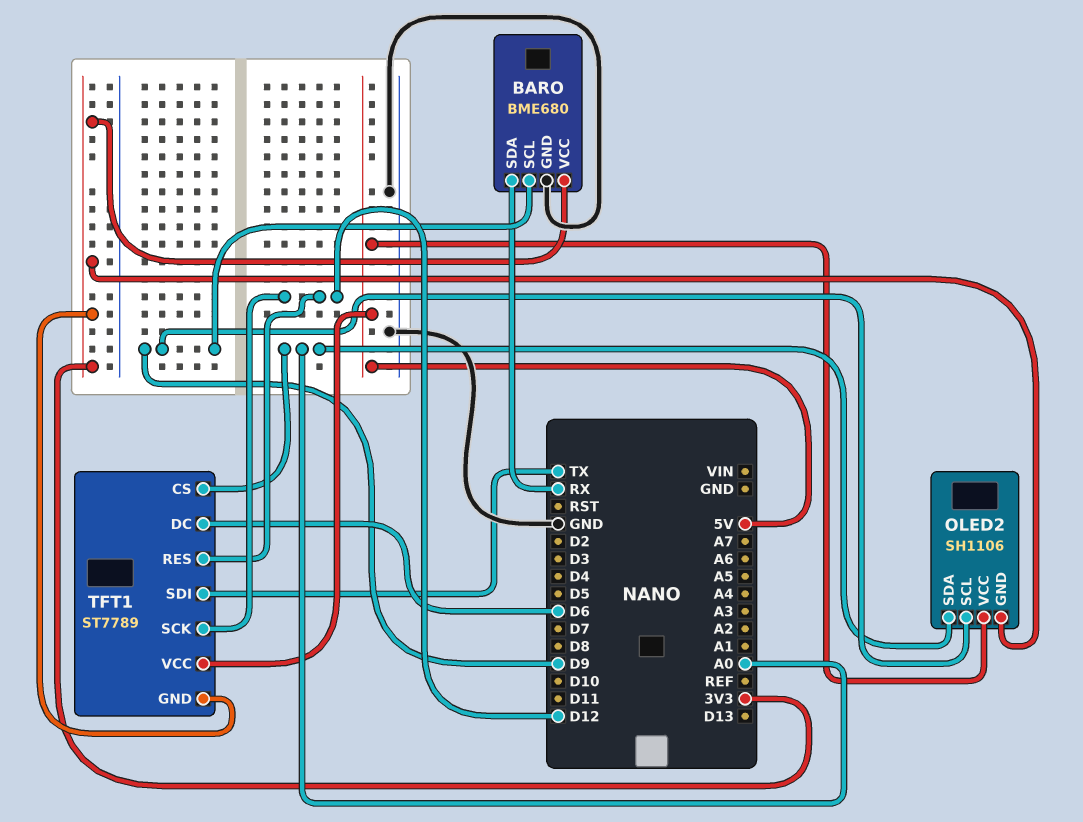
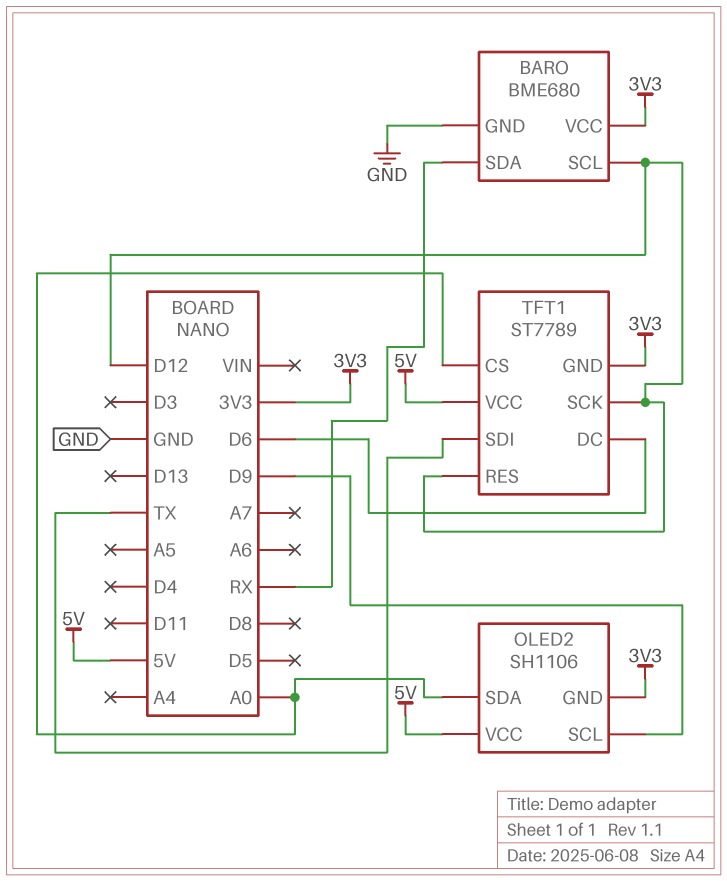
BARO pin SCL: D9 -> D12

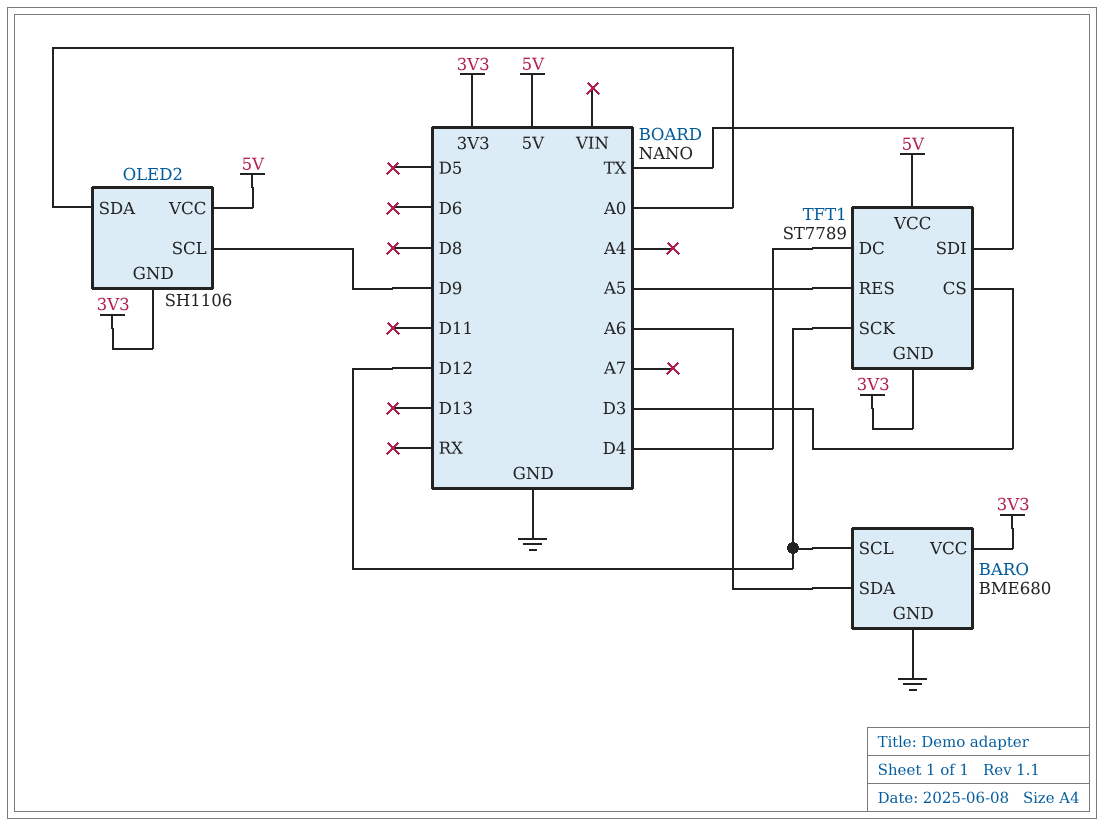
BARO pin SDA: RX -> A6
TFT1 pin CS: A0 -> D3
TFT1 pin DC: D6 -> D4
TFT1 pin RES: D12 -> A5

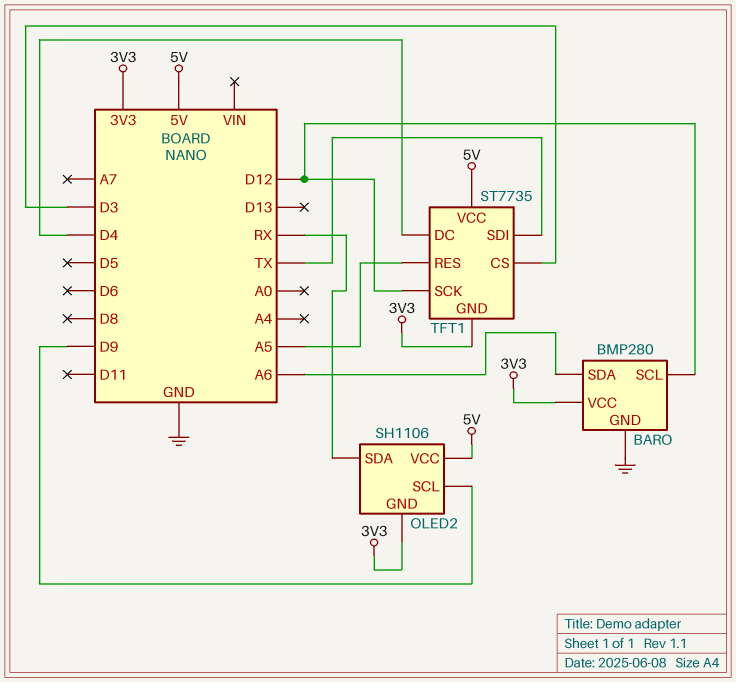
BARO: BME680 -> BMP280
OLED2 pin SDA: A0 -> RX
TFT1: ST7789 -> ST7735

